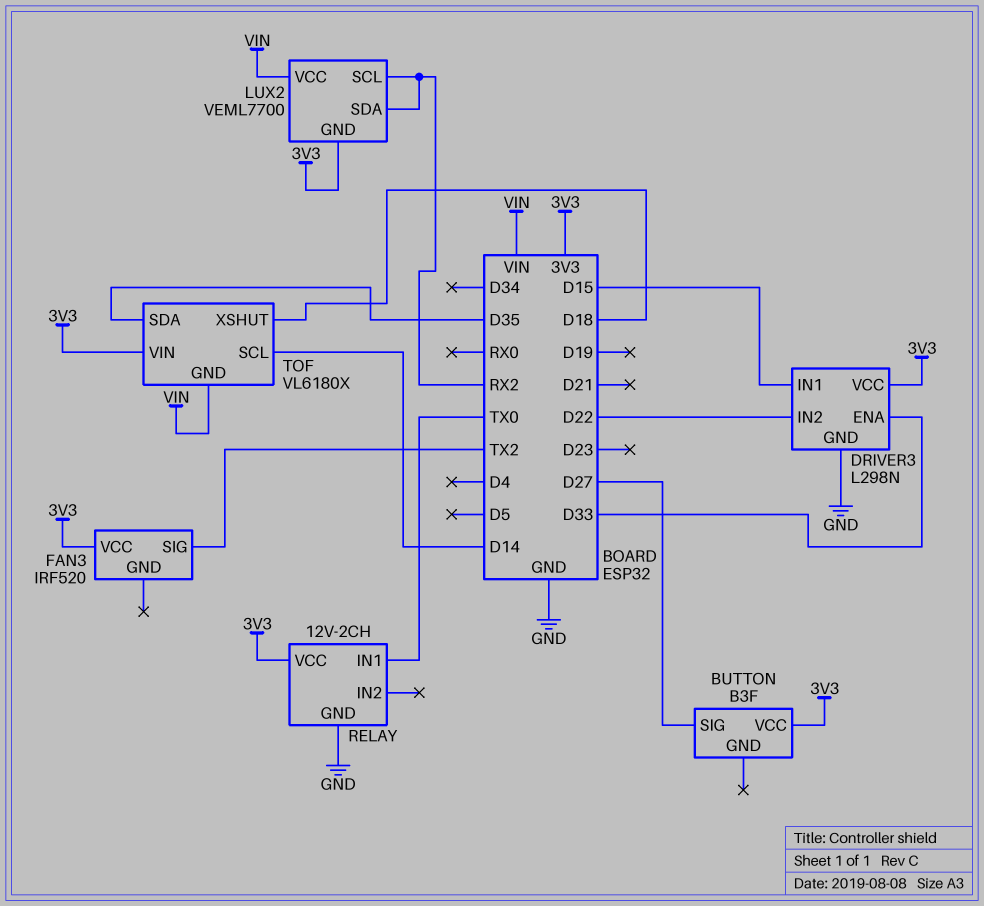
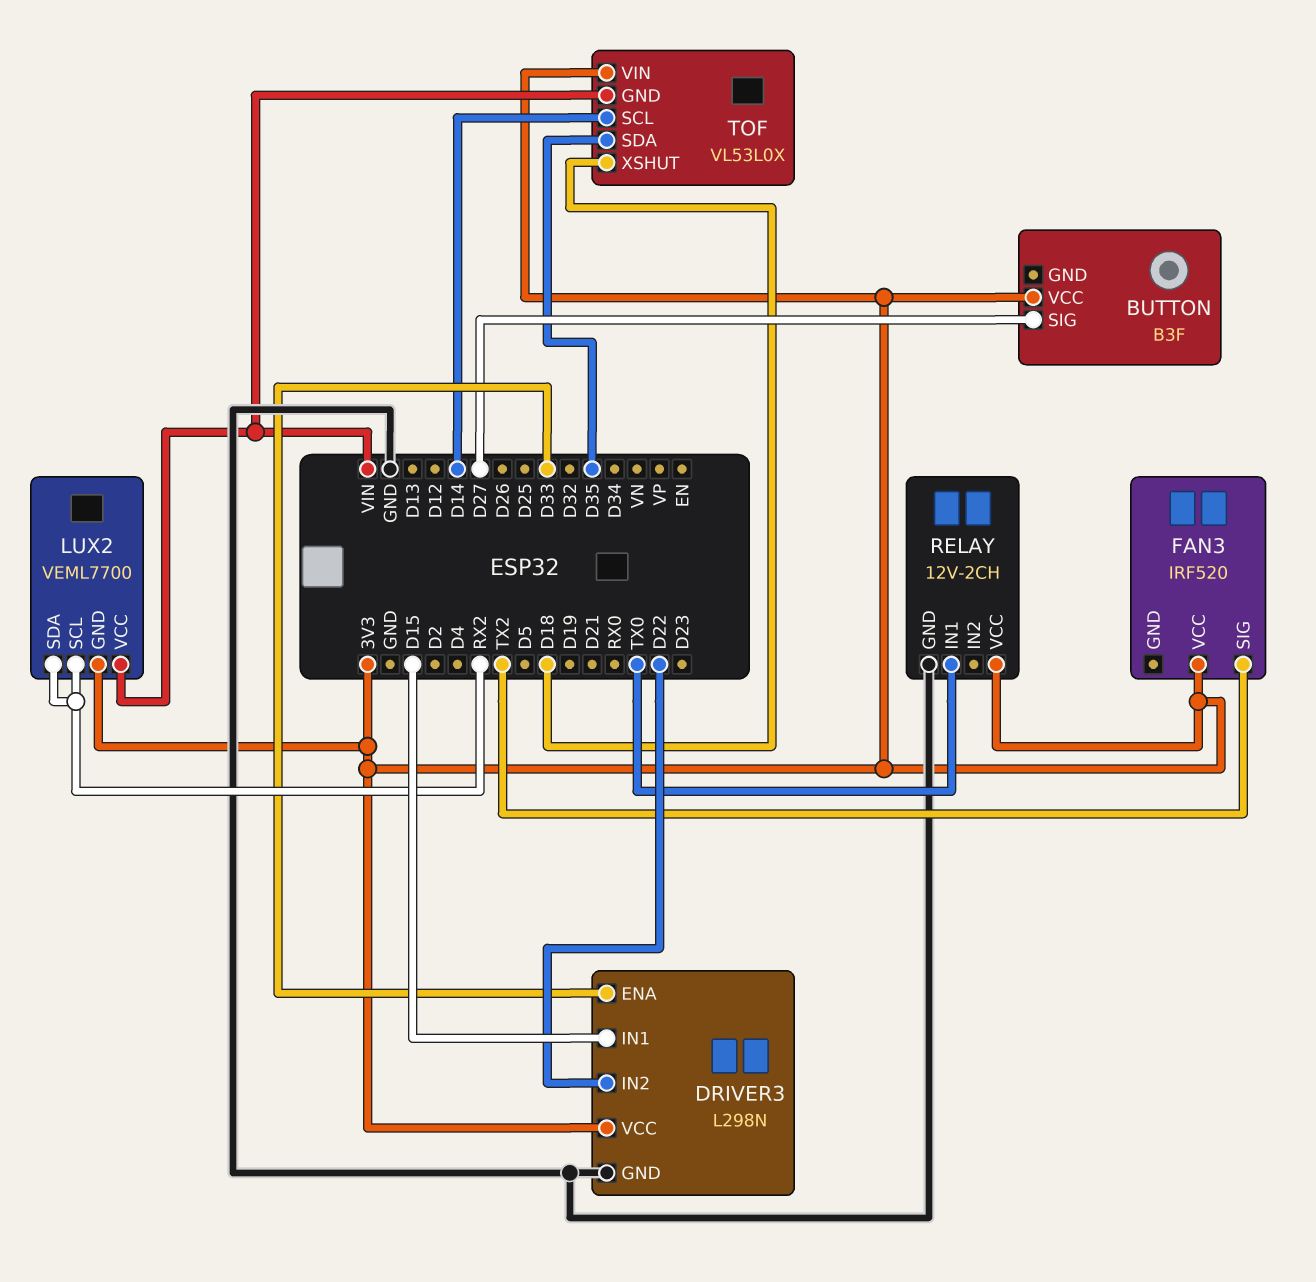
TOF: VL6180X -> VL53L0X

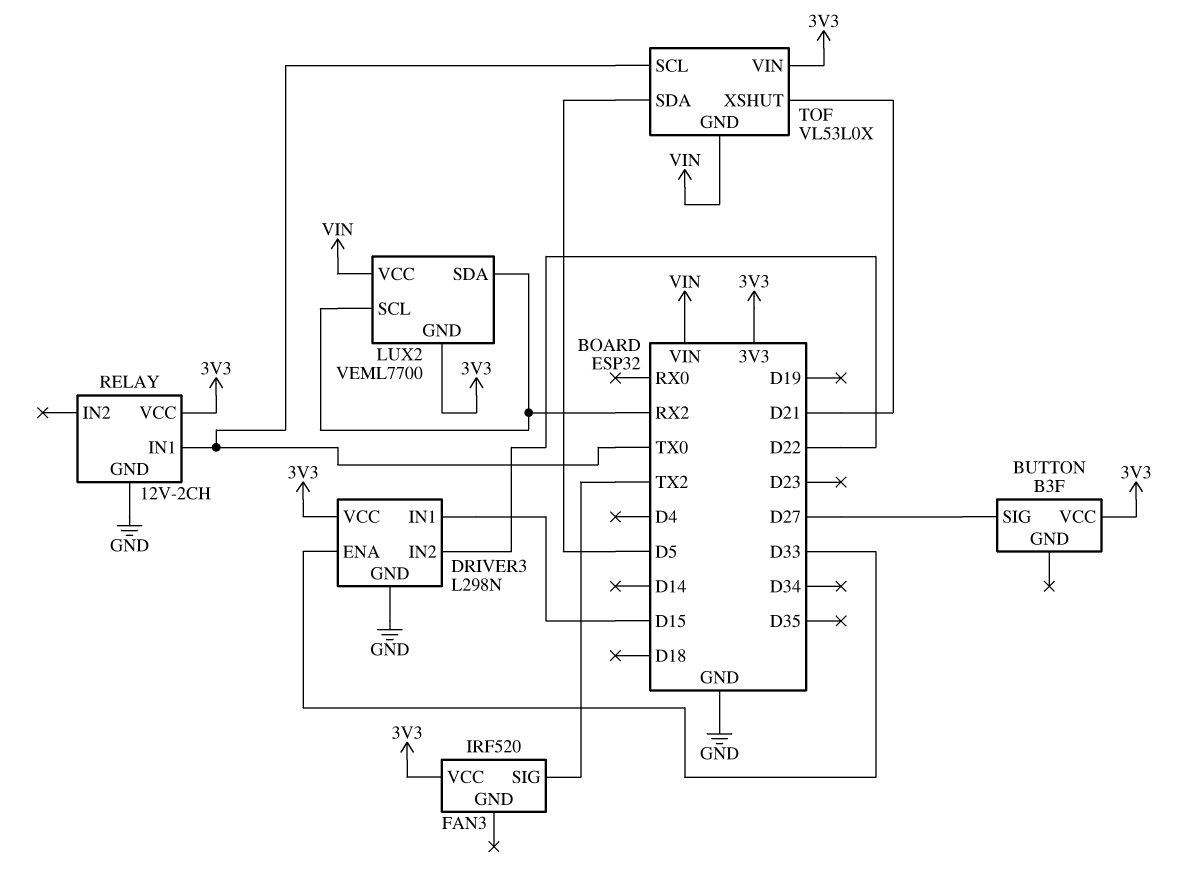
TOF pin SCL: D14 -> TX0
TOF pin SDA: D35 -> D5
TOF pin XSHUT: D18 -> D21

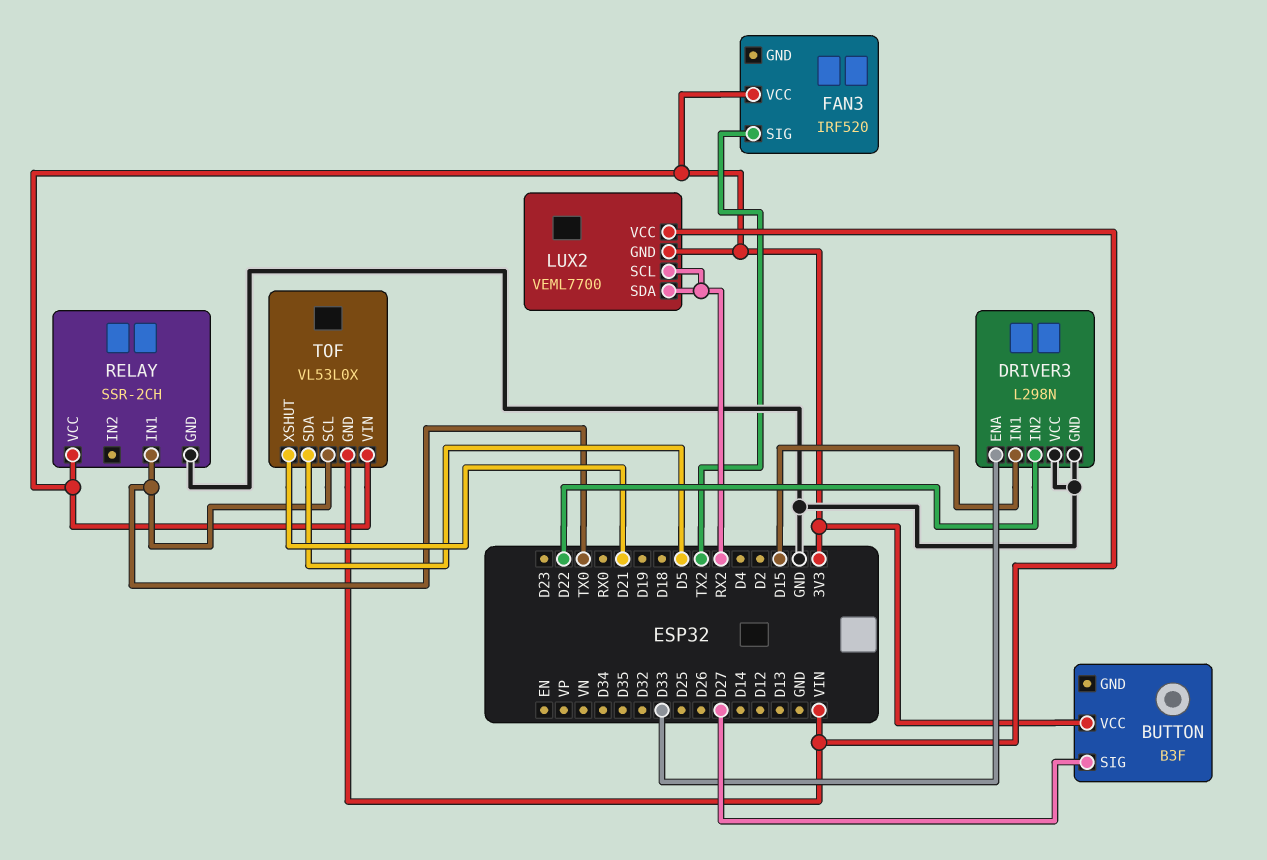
DRIVER3 pin VCC: 3V3 -> GND
RELAY: 12V-2CH -> SSR-2CH

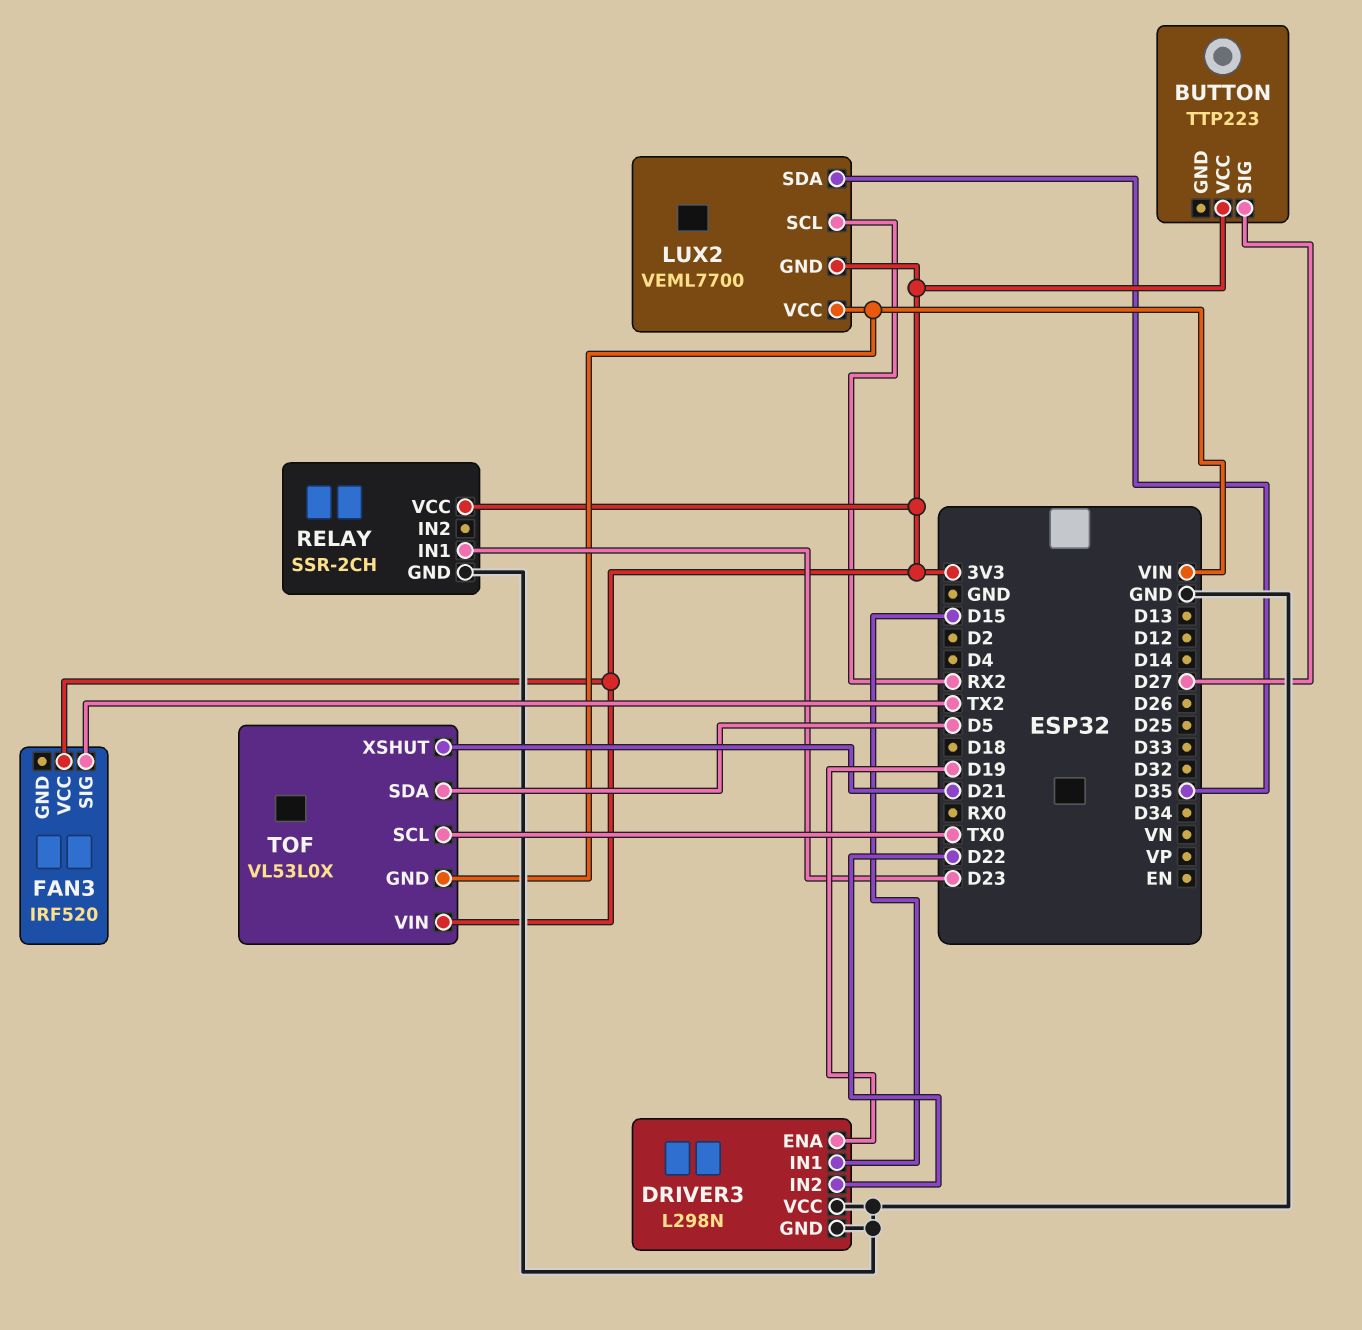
BUTTON: B3F -> TTP223
DRIVER3 pin ENA: D33 -> D19
LUX2 pin SDA: RX2 -> D35
RELAY pin IN1: TX0 -> D23

